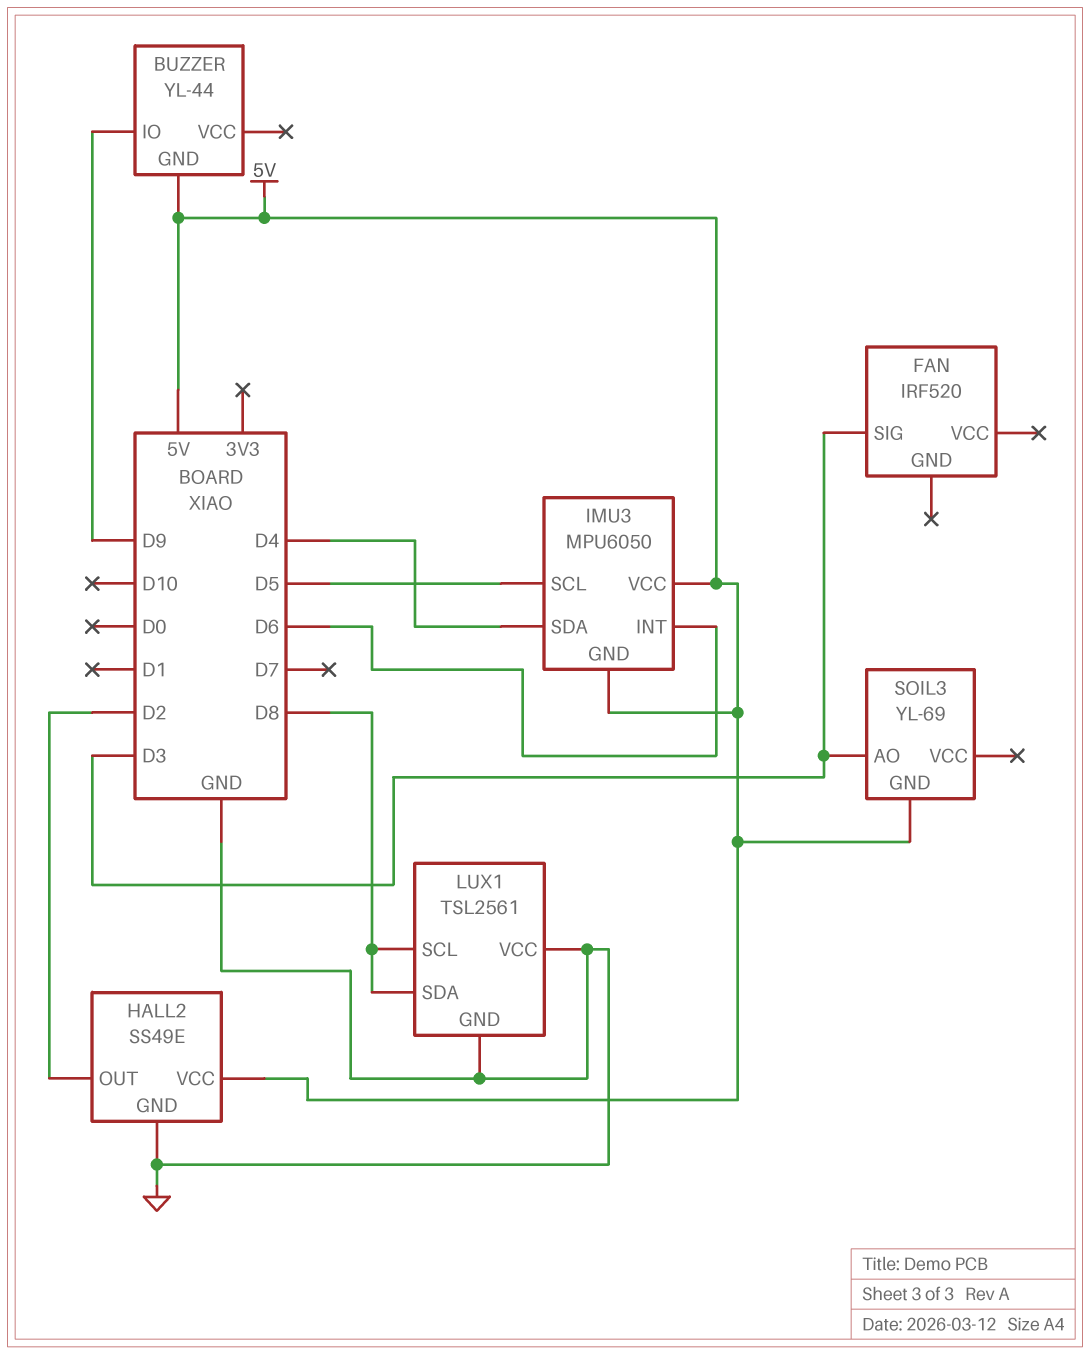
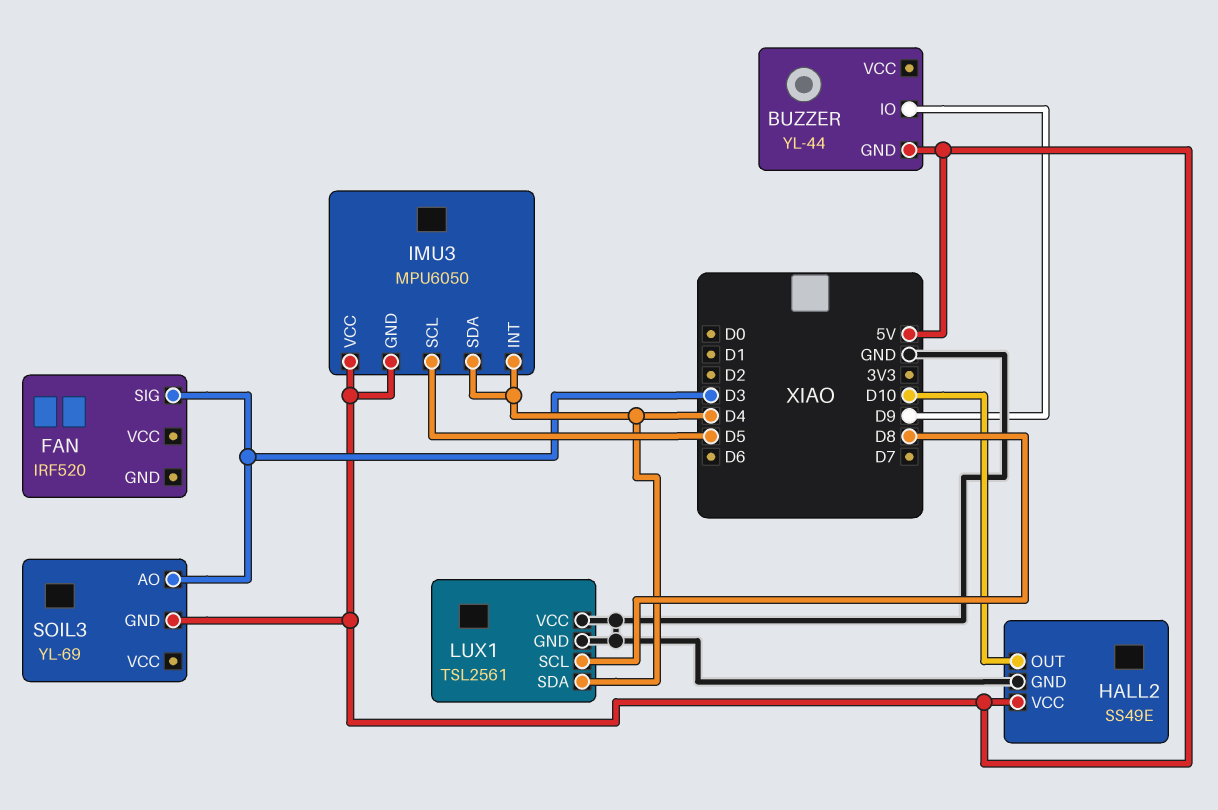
HALL2 pin OUT: D2 -> D10
IMU3 pin INT: D6 -> D4
LUX1 pin SDA: D8 -> D4

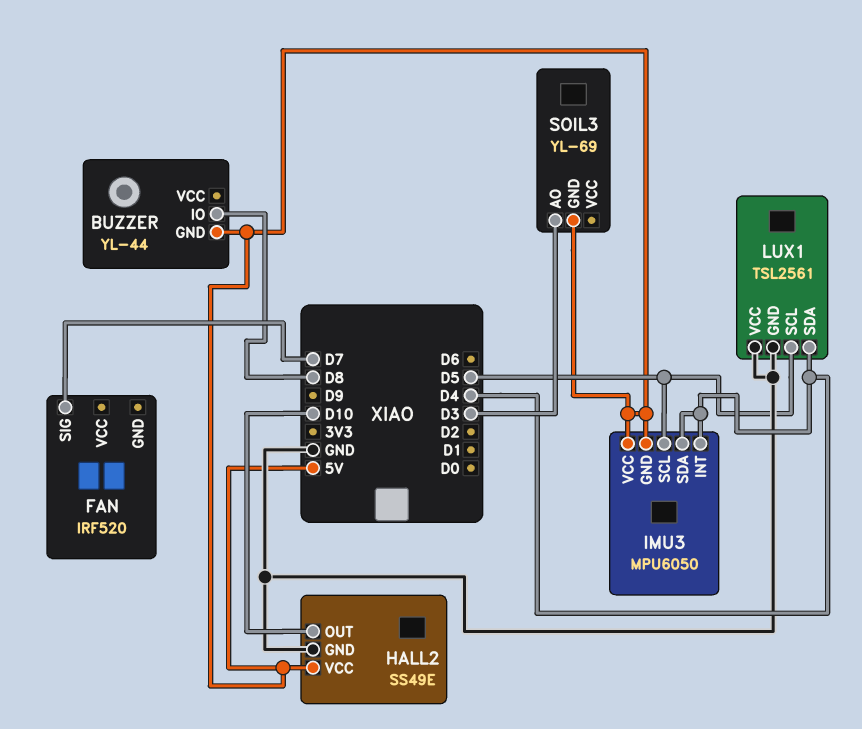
BUZZER pin IO: D9 -> D8
FAN pin SIG: D3 -> D7
LUX1 pin SCL: D8 -> D5

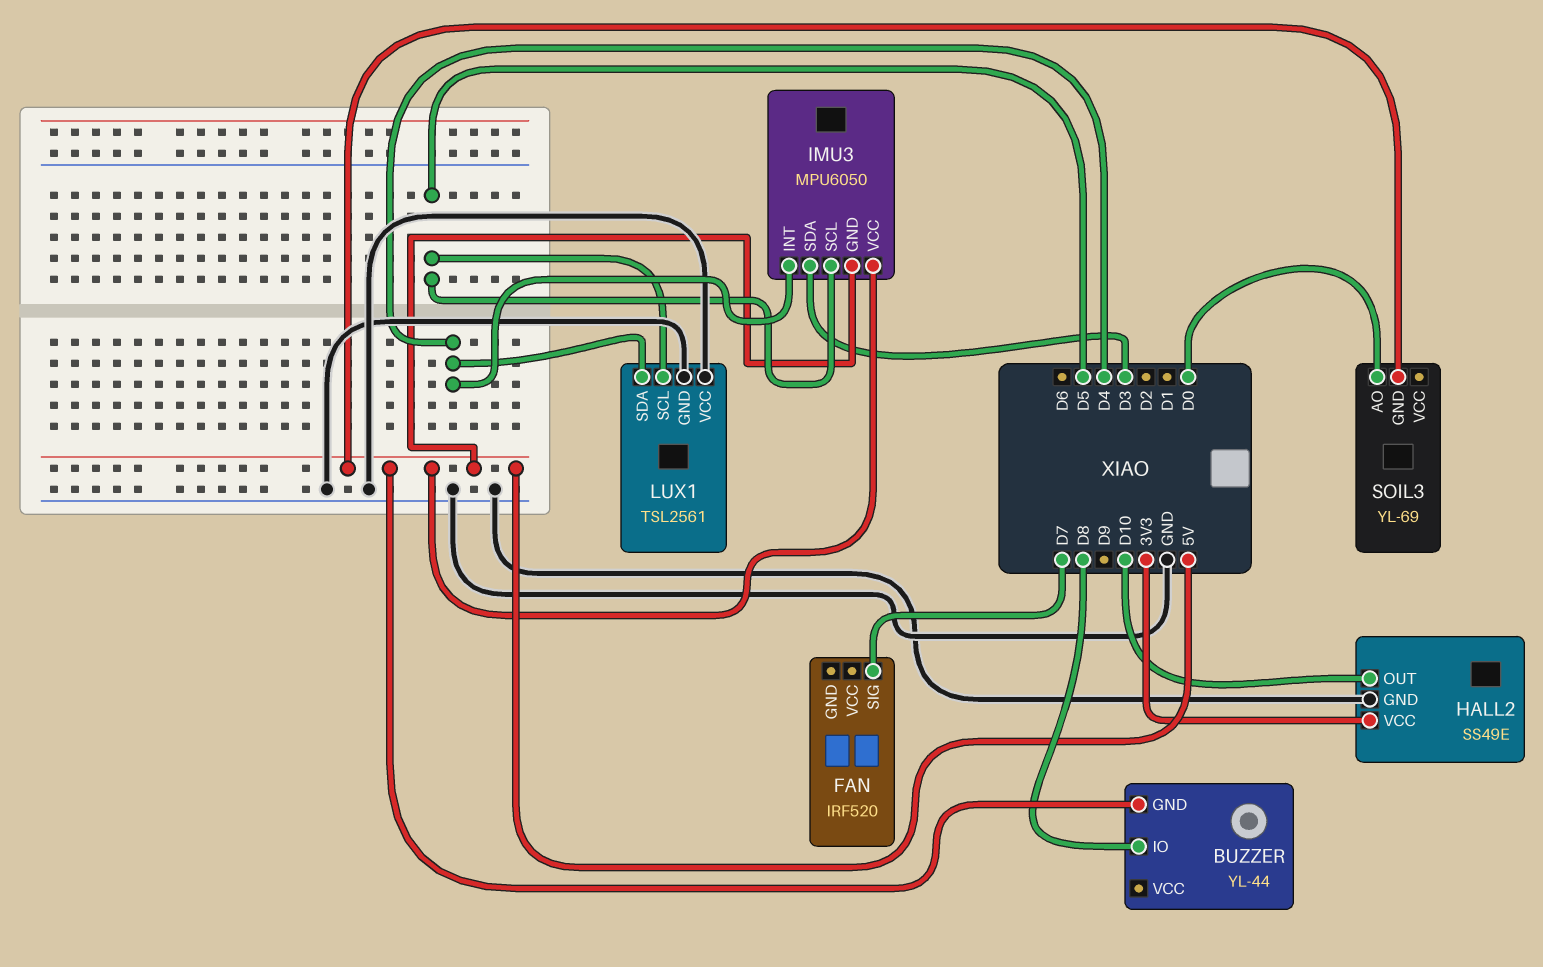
HALL2 pin VCC: 5V -> 3V3
IMU3 pin SDA: D4 -> D3
SOIL3 pin AO: D3 -> D0

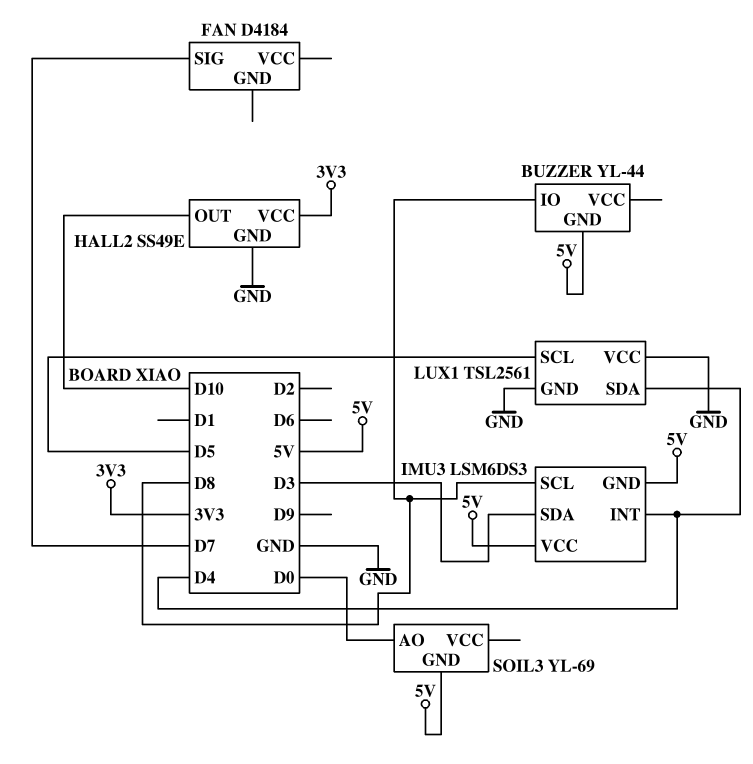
FAN: IRF520 -> D4184
IMU3: MPU6050 -> LSM6DS3
IMU3 pin SCL: D5 -> D8

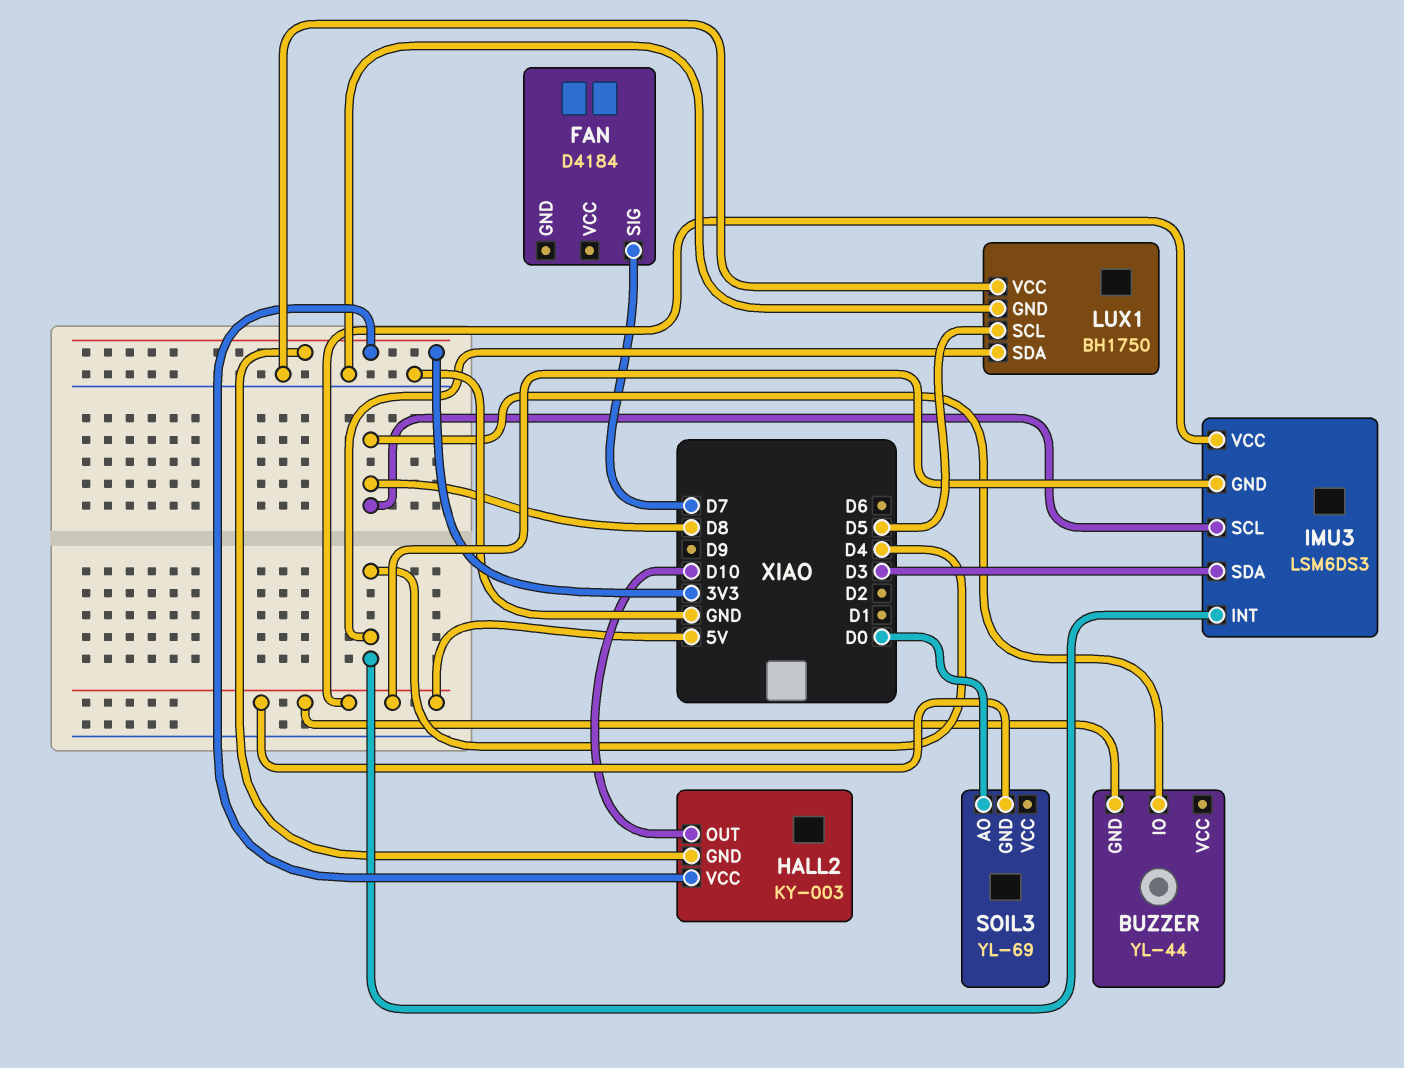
HALL2: SS49E -> KY-003
HALL2 pin GND: GND -> 3V3
LUX1: TSL2561 -> BH1750

